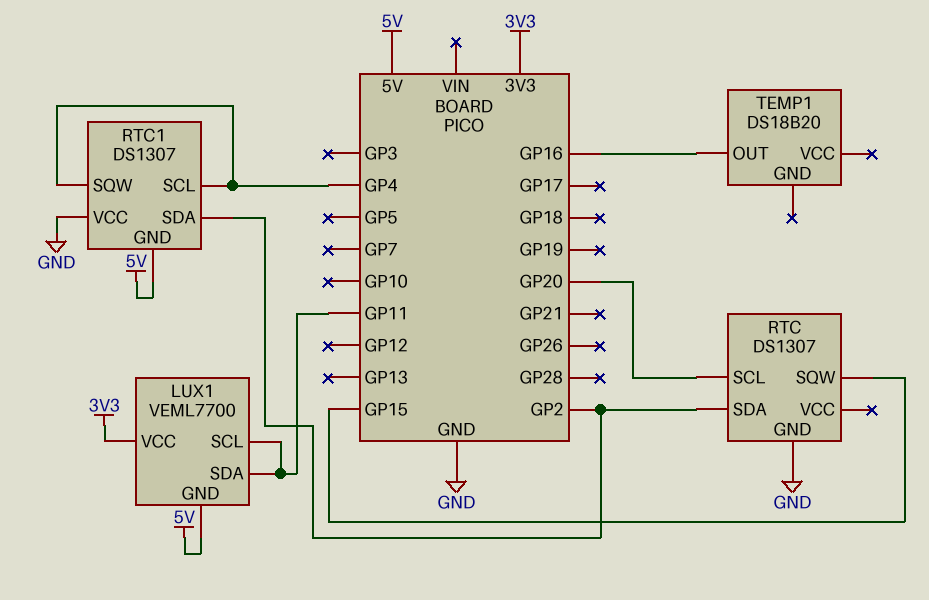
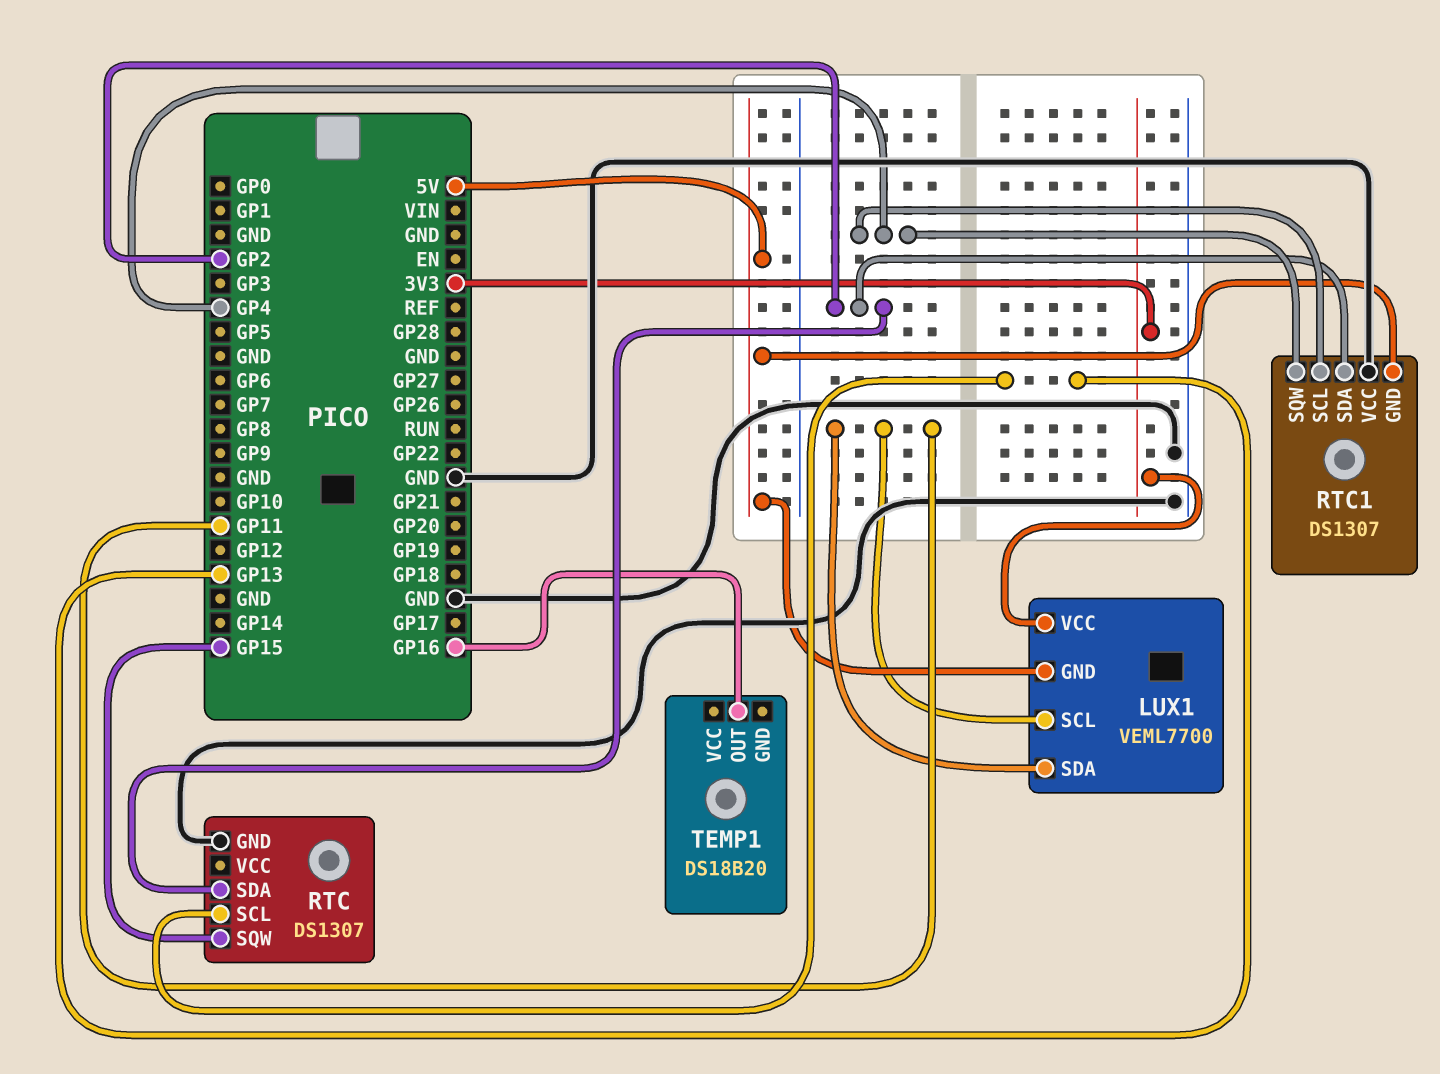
RTC pin SCL: GP20 -> GP13

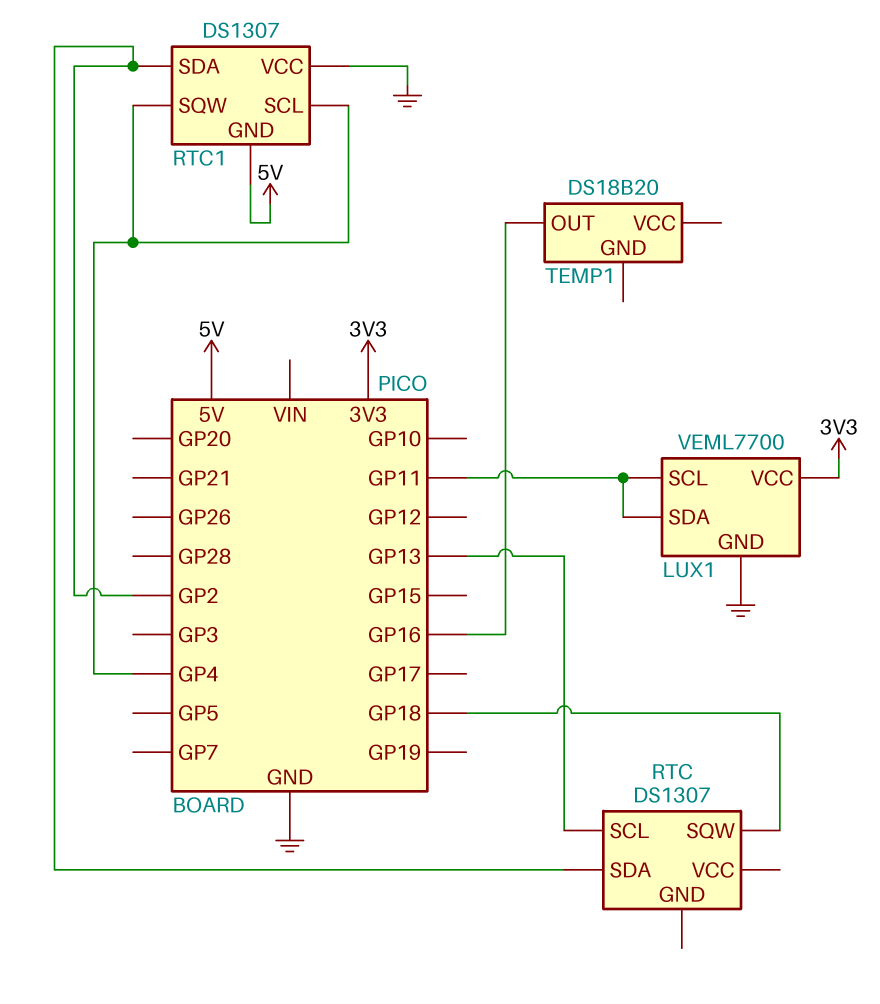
LUX1 pin GND: 5V -> GND
RTC pin GND: GND -> none
RTC pin SQW: GP15 -> GP18

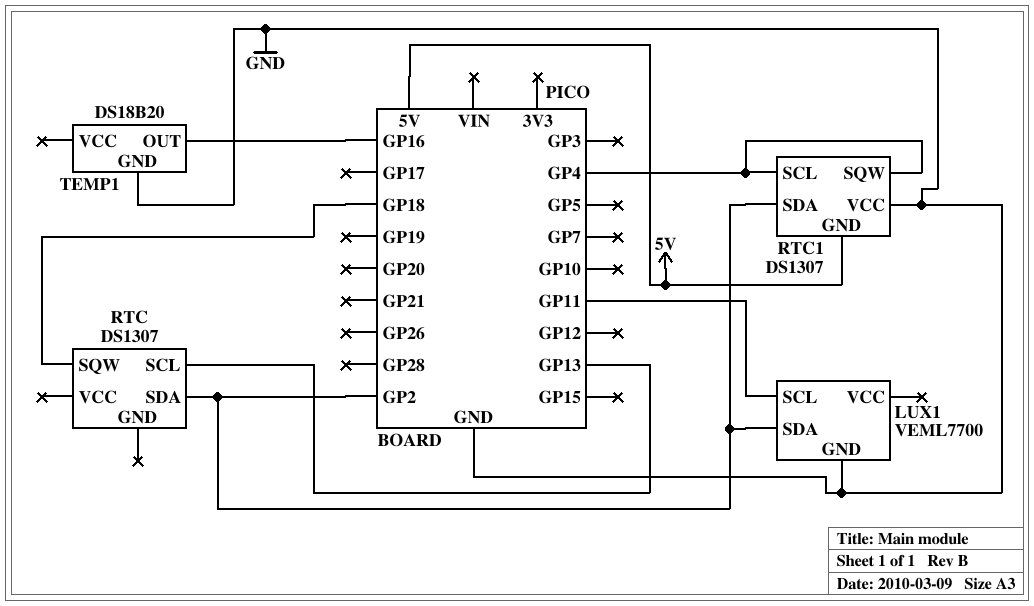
LUX1 pin SDA: GP11 -> GP2
LUX1 pin VCC: 3V3 -> none
TEMP1 pin GND: none -> GND

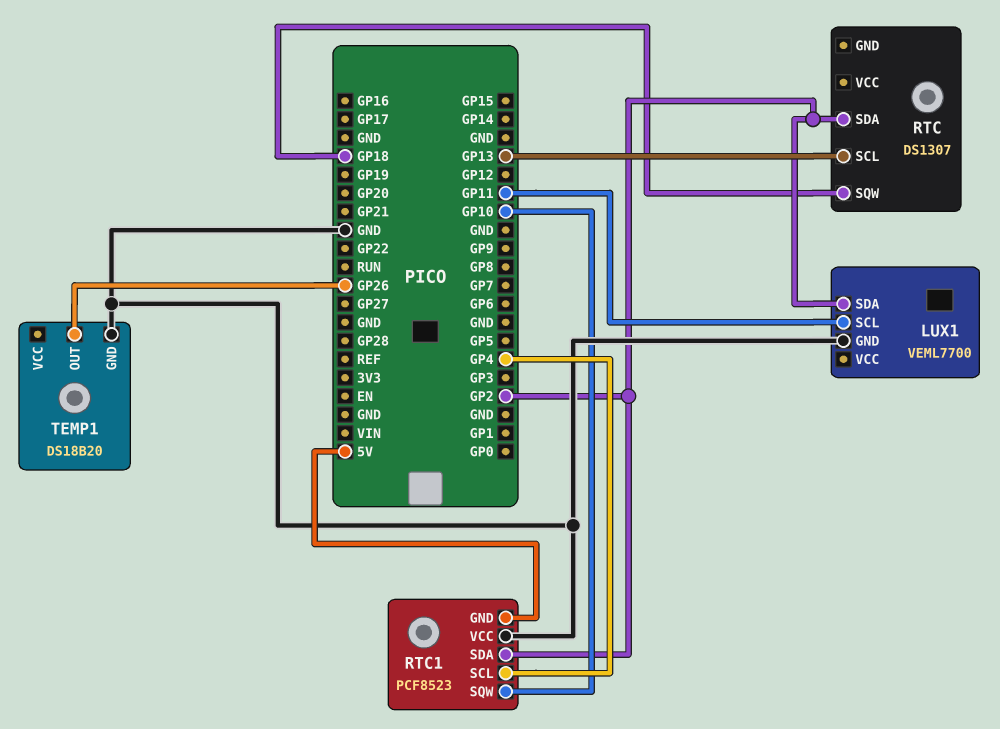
RTC1: DS1307 -> PCF8523
RTC1 pin SQW: GP4 -> GP10
TEMP1 pin OUT: GP16 -> GP26

